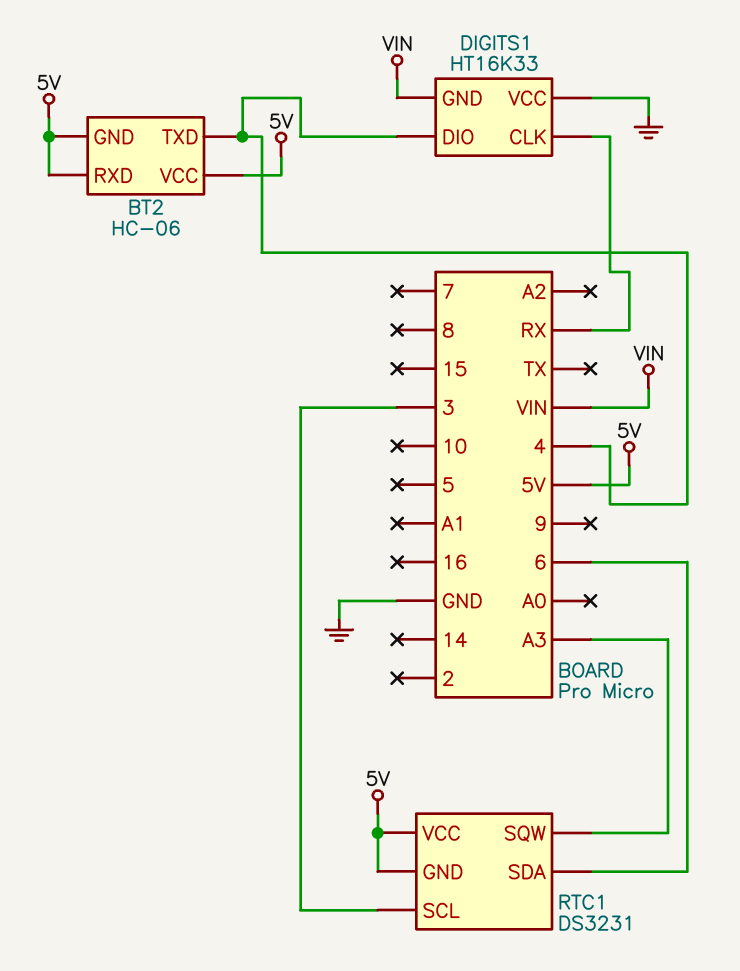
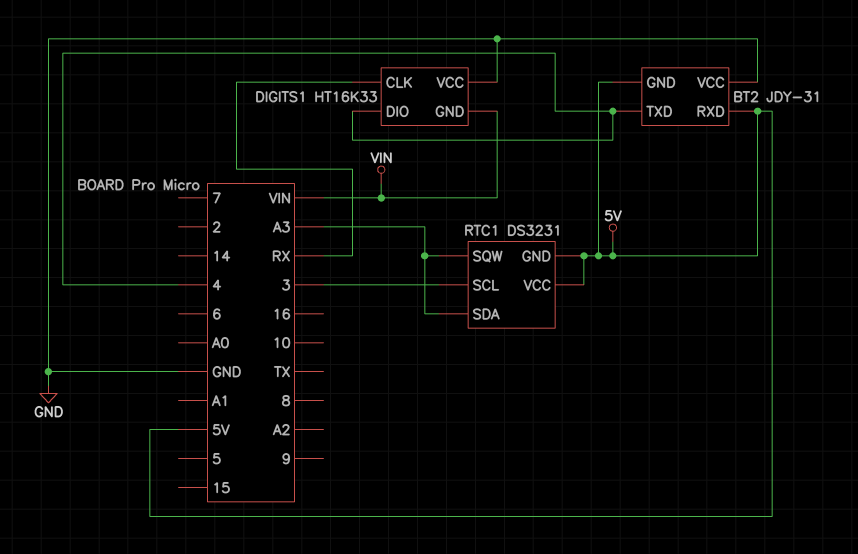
BT2: HC-06 -> JDY-31
BT2 pin VCC: 5V -> GND
RTC1 pin SDA: 6 -> A3

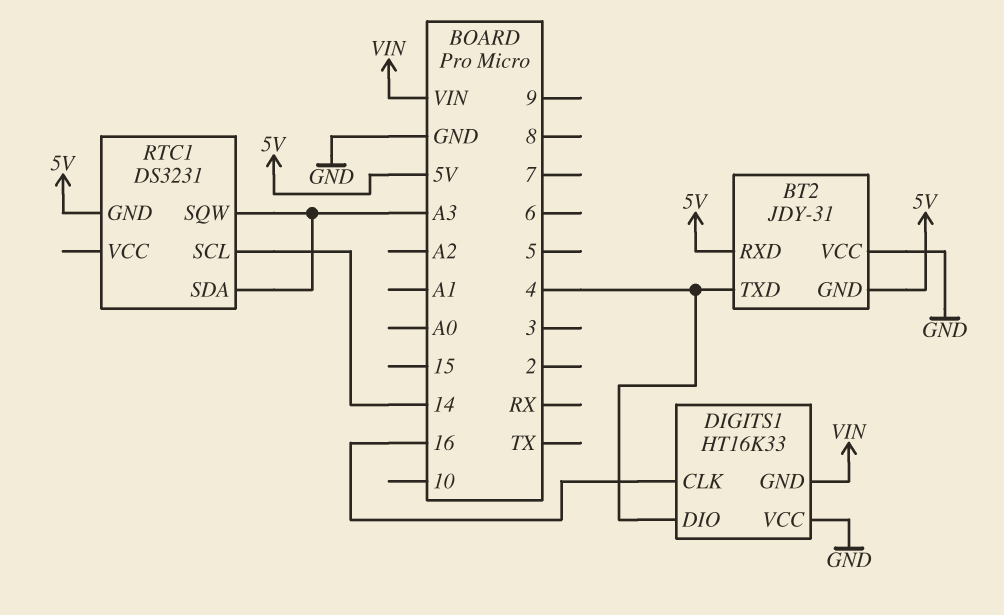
DIGITS1 pin CLK: RX -> 16
RTC1 pin SCL: 3 -> 14
RTC1 pin VCC: 5V -> none

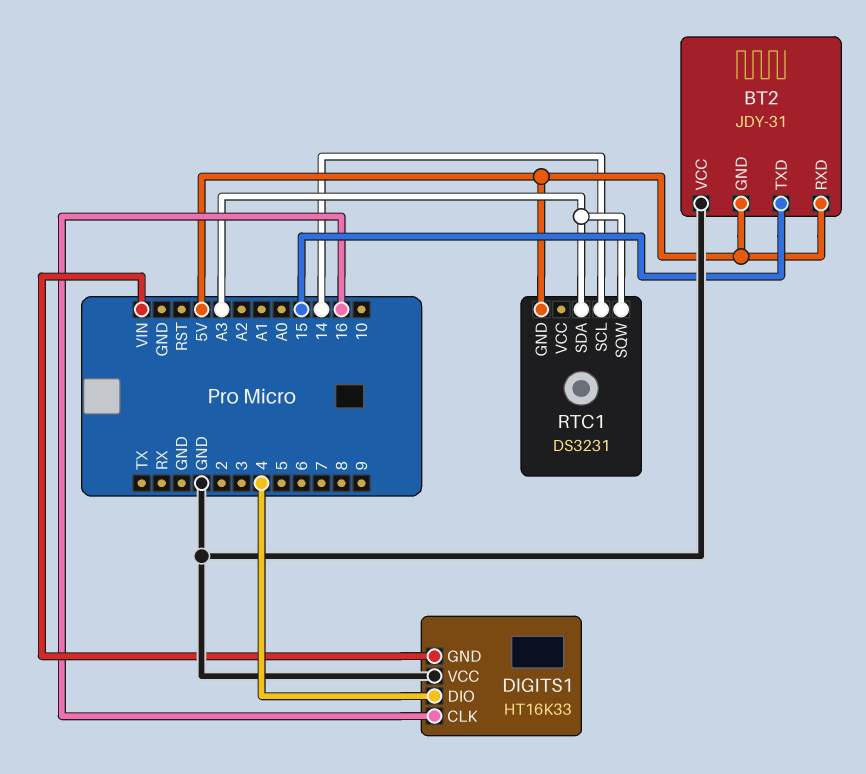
BT2 pin TXD: 4 -> 15

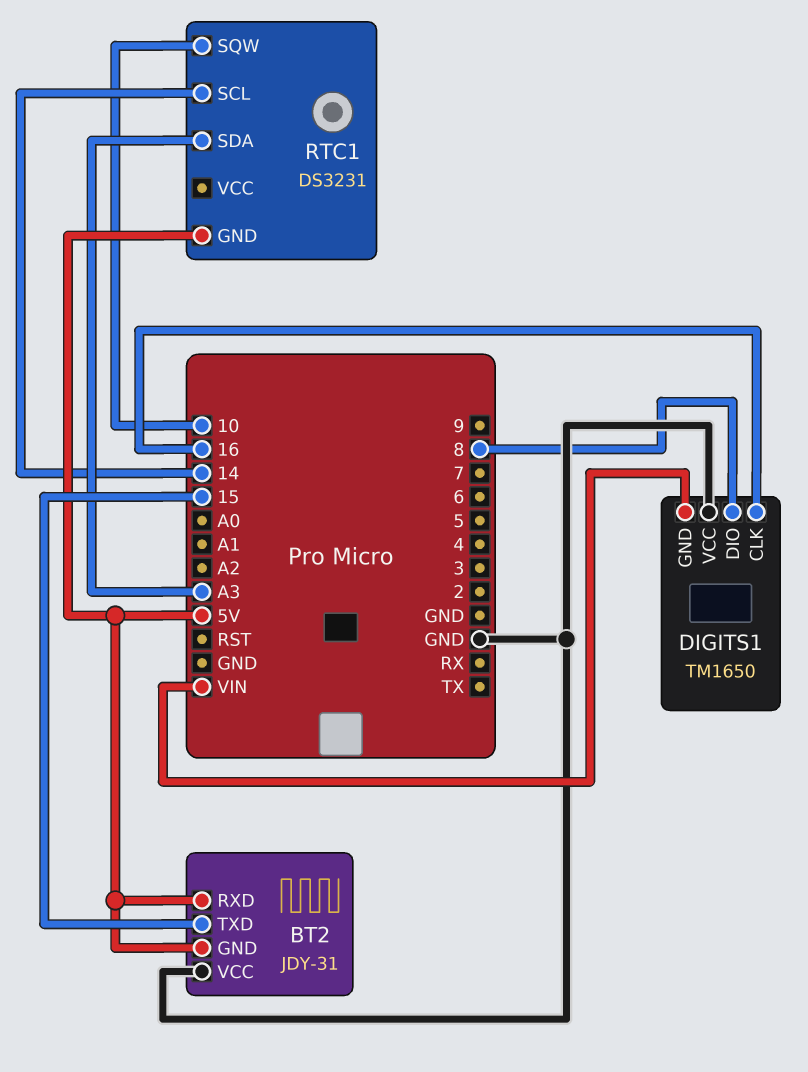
DIGITS1: HT16K33 -> TM1650
DIGITS1 pin DIO: 4 -> 8
RTC1 pin SQW: A3 -> 10

